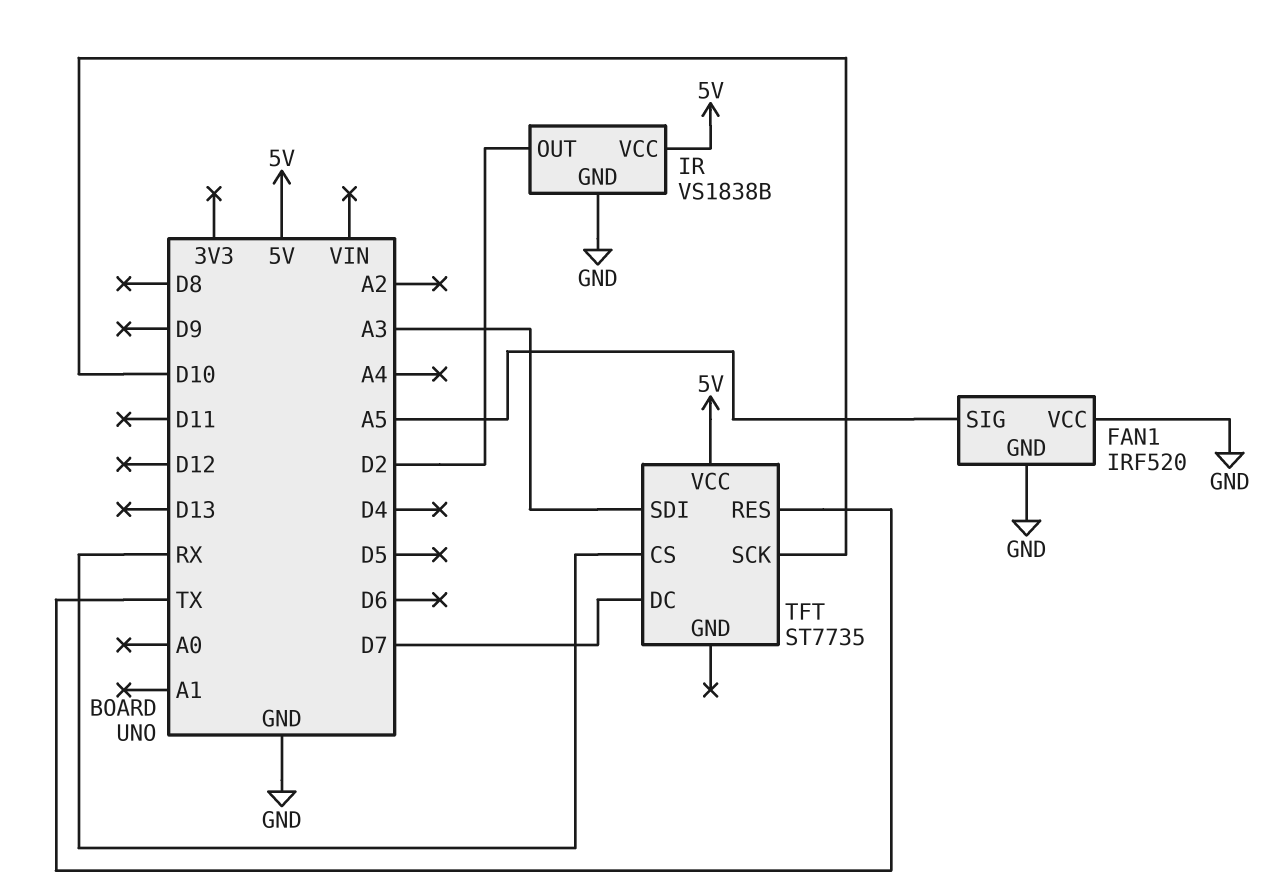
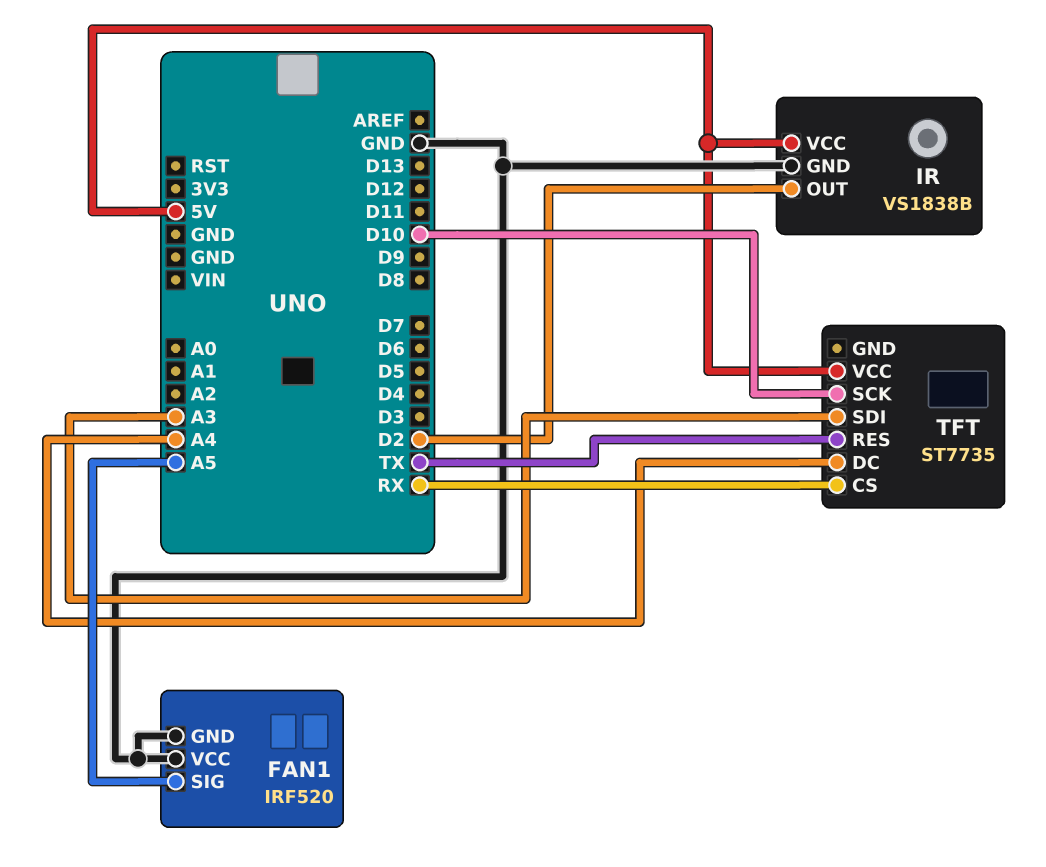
TFT pin DC: D7 -> A4

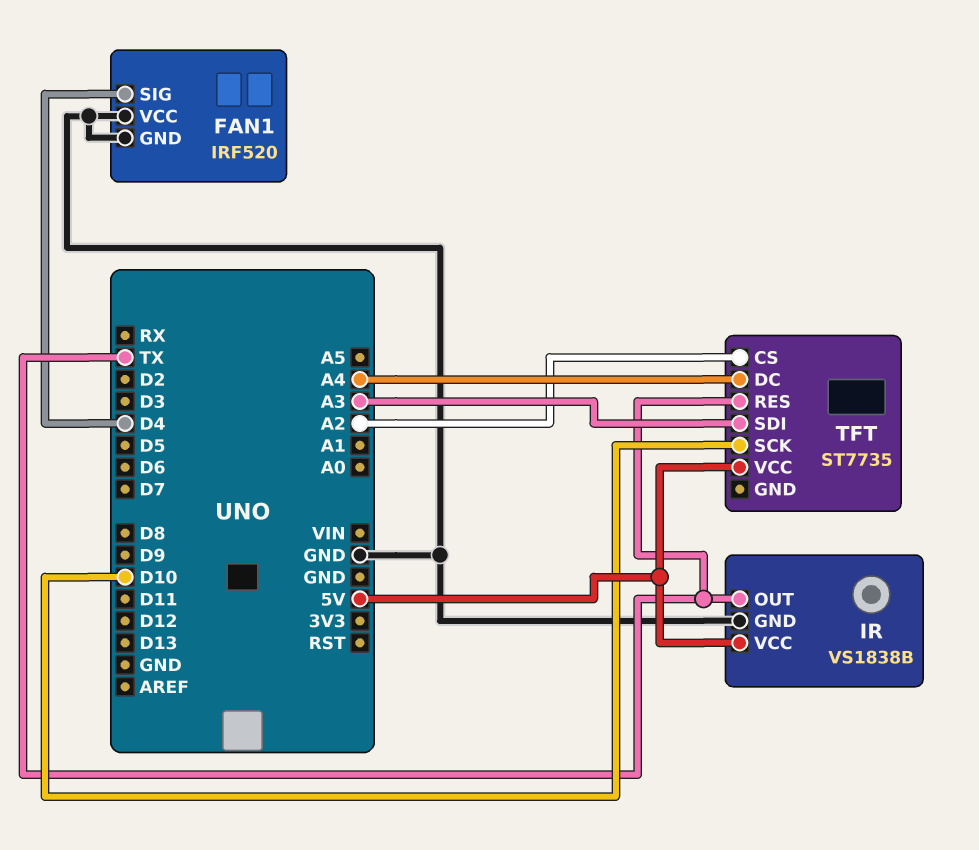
FAN1 pin SIG: A5 -> D4
IR pin OUT: D2 -> TX
TFT pin CS: RX -> A2

